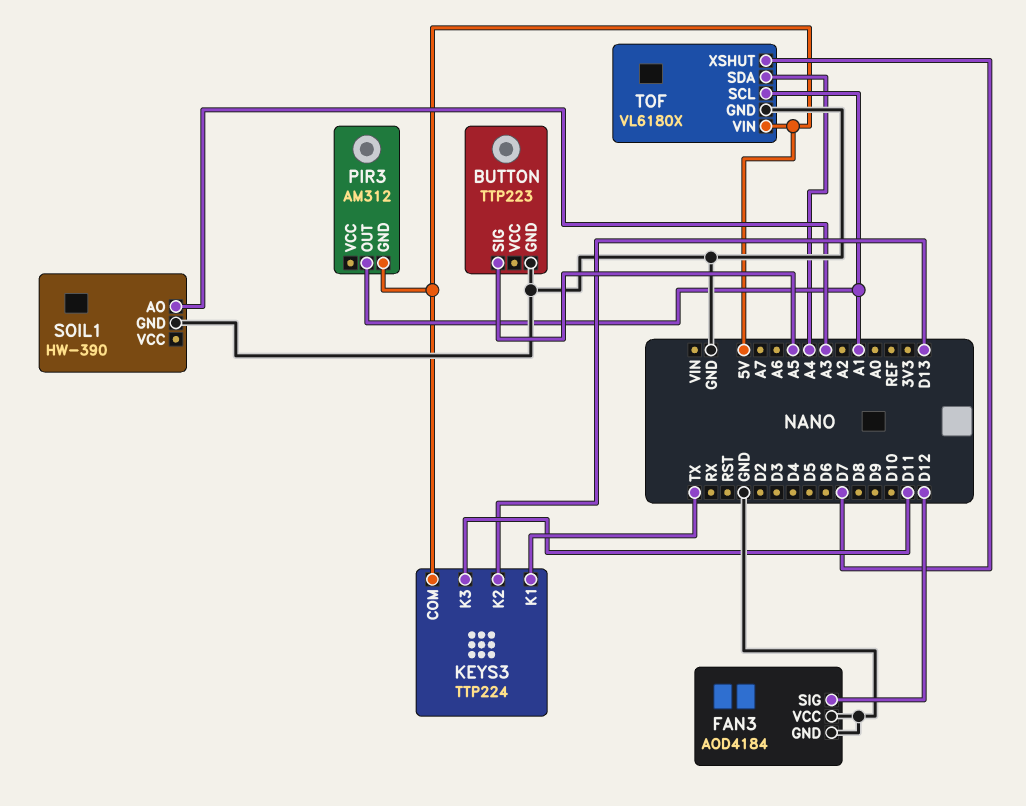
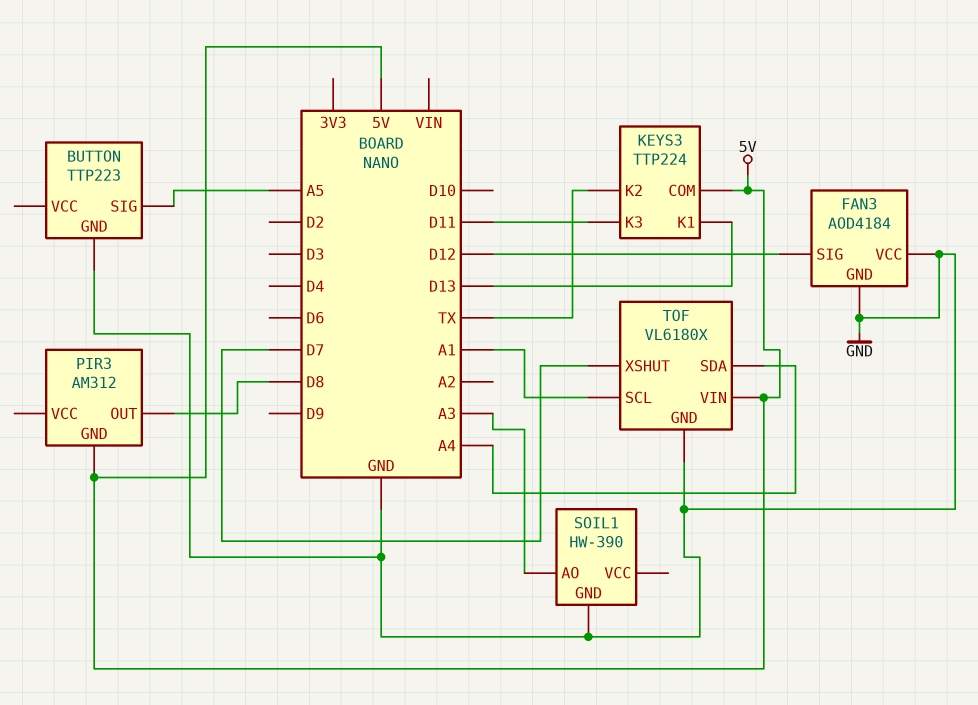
KEYS3 pin K1: TX -> D13
KEYS3 pin K2: D13 -> TX
PIR3 pin OUT: A1 -> D8

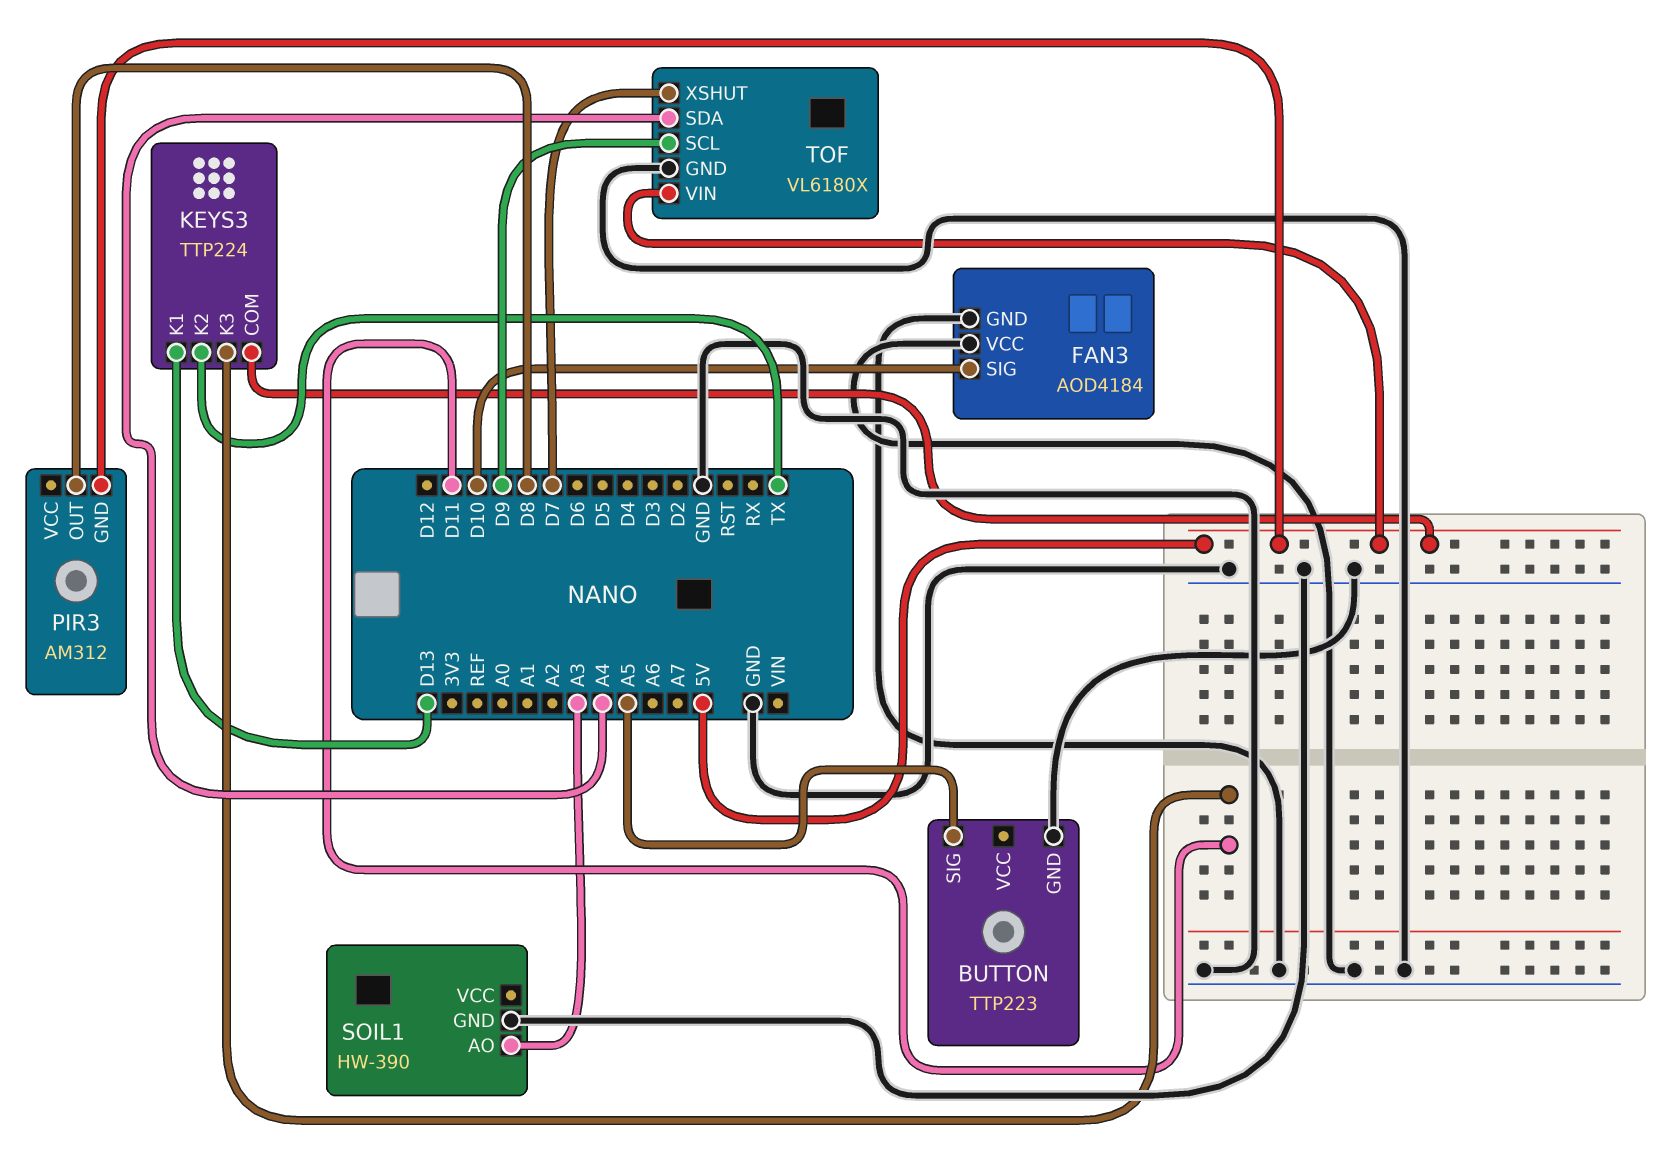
FAN3 pin SIG: D12 -> D10
TOF pin SCL: A1 -> D9

